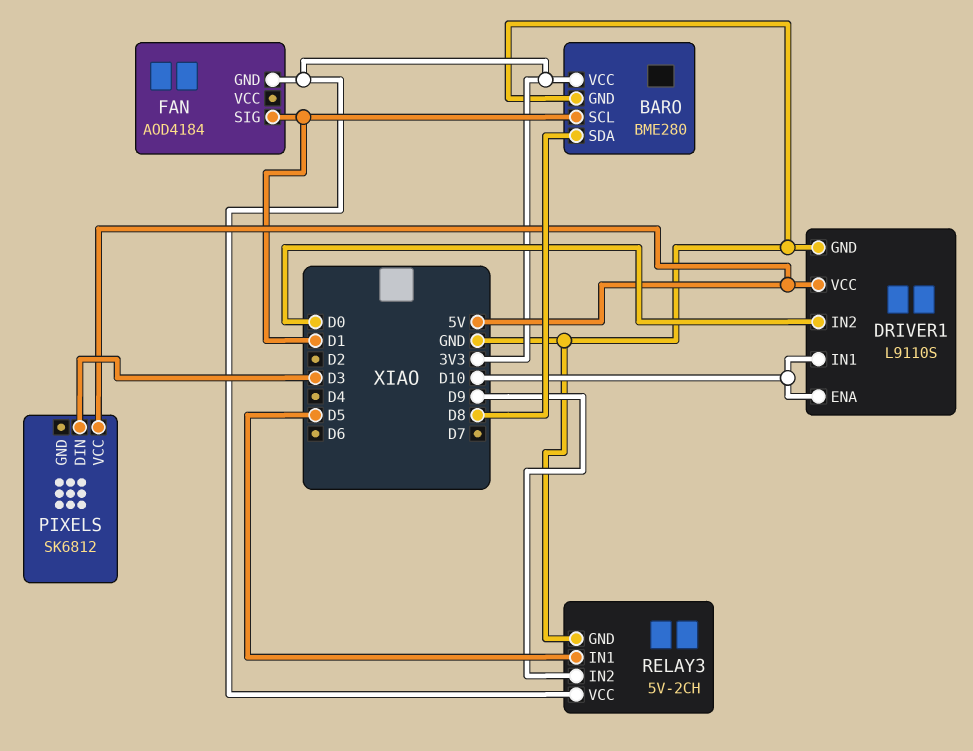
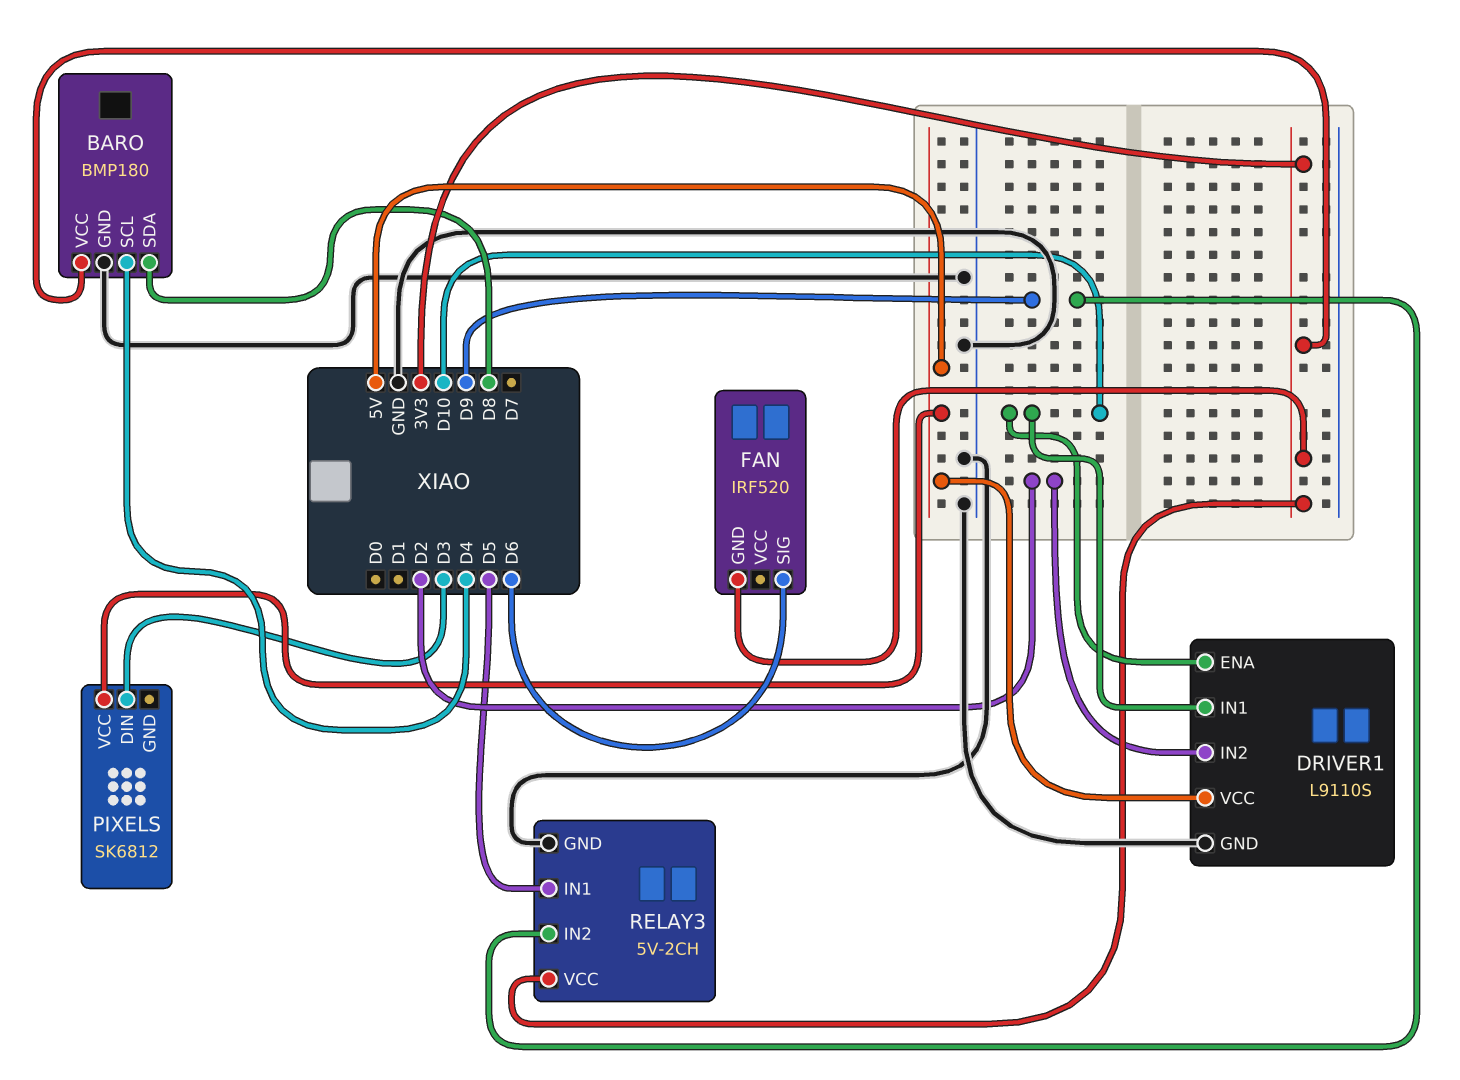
BARO: BME280 -> BMP180
BARO pin SCL: D1 -> D4
DRIVER1 pin IN2: D0 -> D2
FAN: AOD4184 -> IRF520
FAN pin SIG: D1 -> D6

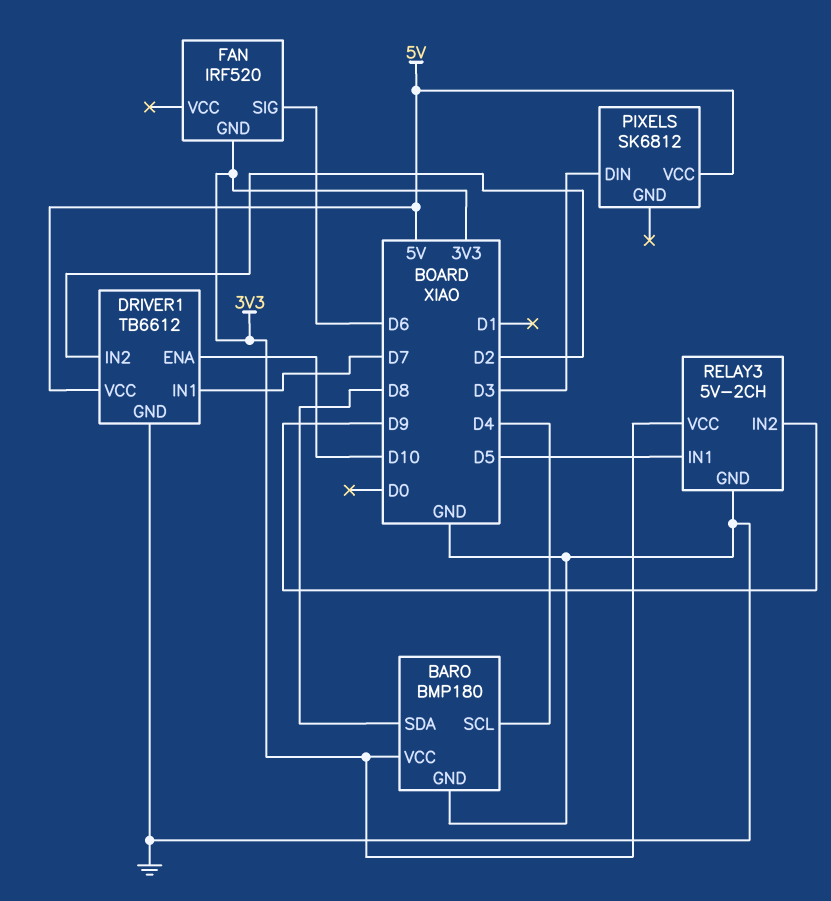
DRIVER1: L9110S -> TB6612
DRIVER1 pin IN1: D10 -> D7

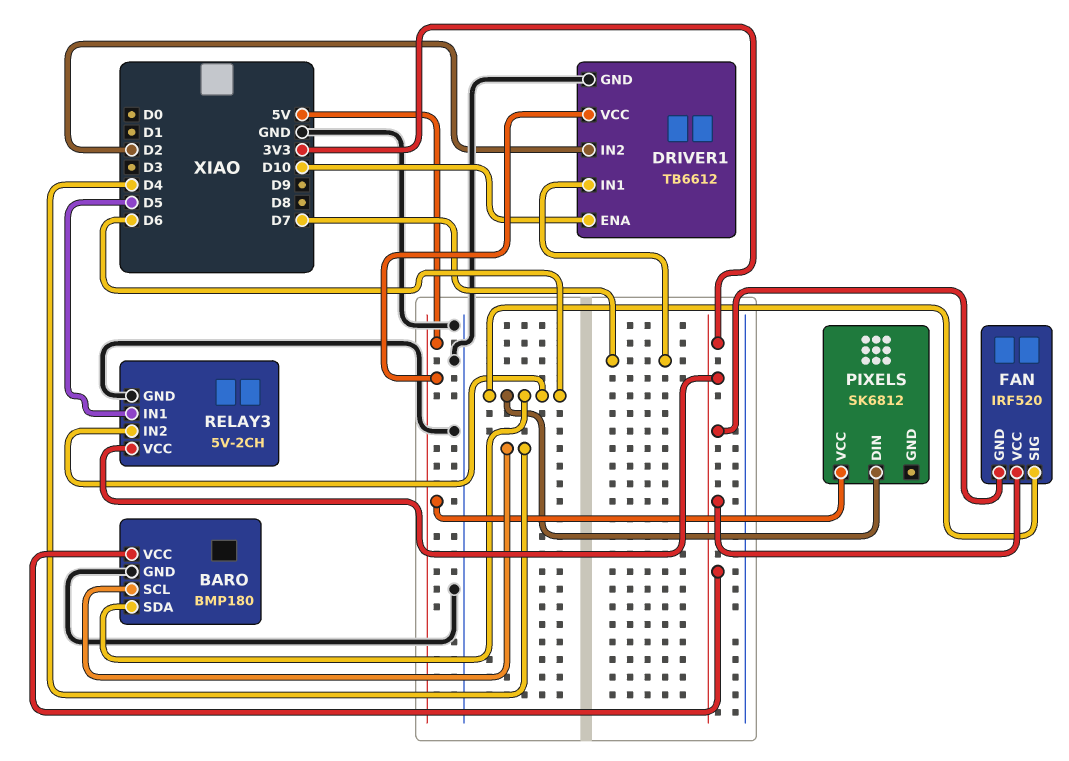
BARO pin SDA: D8 -> D6
FAN pin VCC: none -> 3V3
PIXELS pin DIN: D3 -> D6
RELAY3 pin IN2: D9 -> D6

